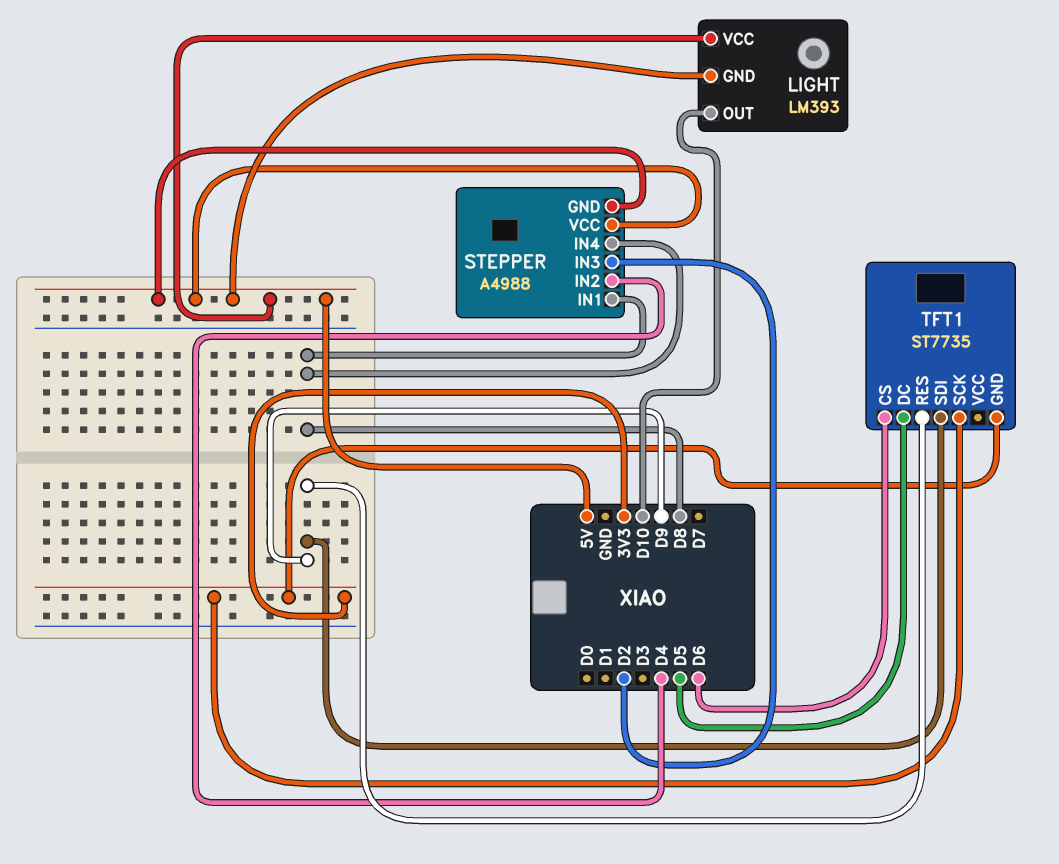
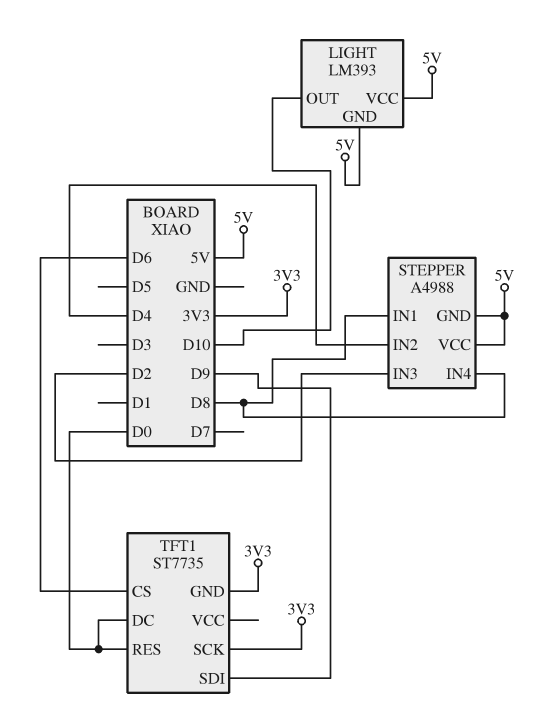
TFT1 pin DC: D5 -> D0
TFT1 pin RES: D9 -> D0

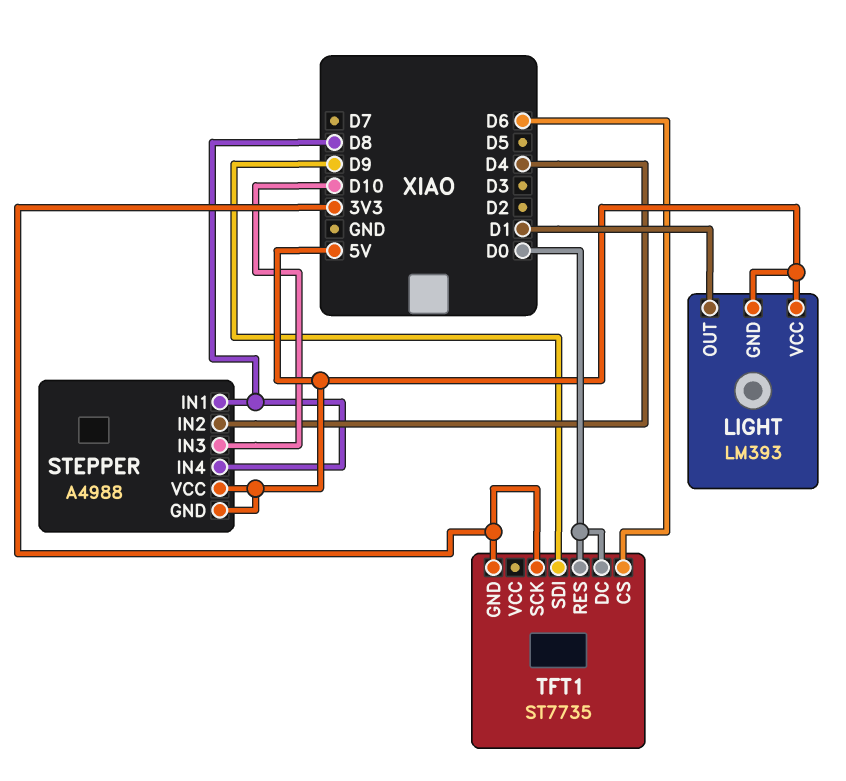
LIGHT pin OUT: D10 -> D1
STEPPER pin IN3: D2 -> D10

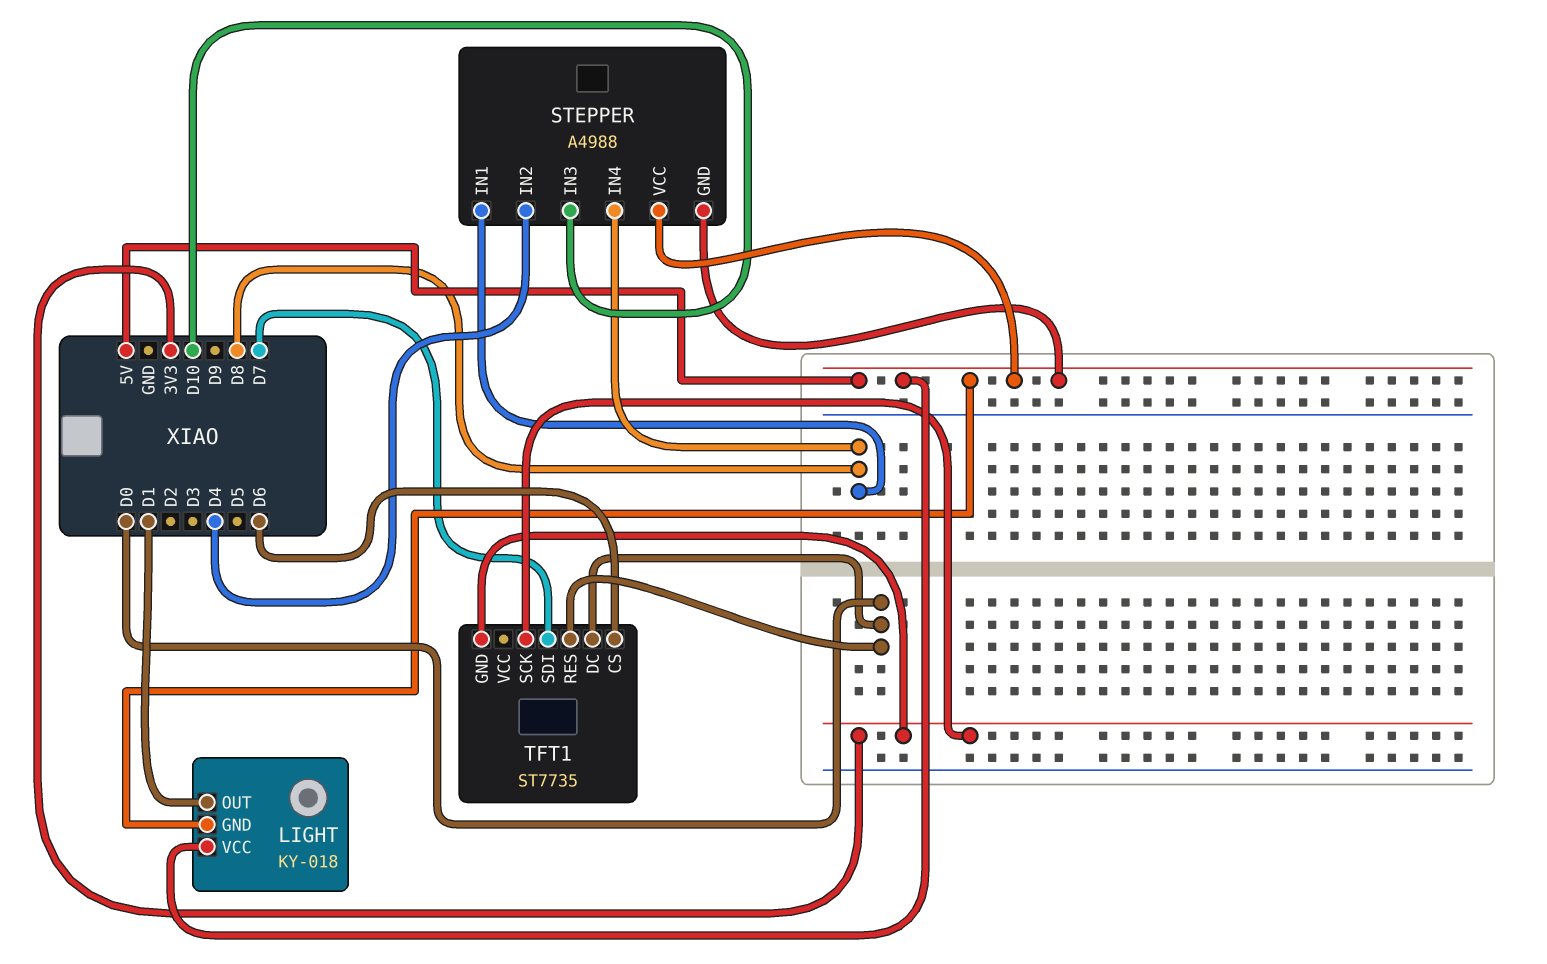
LIGHT: LM393 -> KY-018
TFT1 pin SDI: D9 -> D7

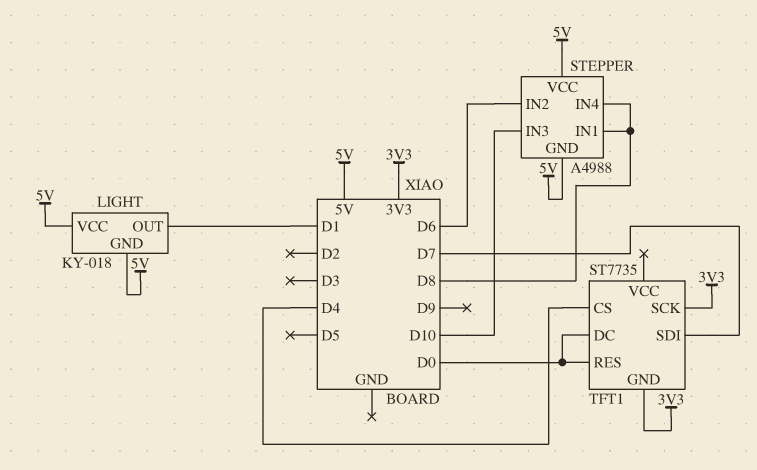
STEPPER pin IN2: D4 -> D6
TFT1 pin CS: D6 -> D4

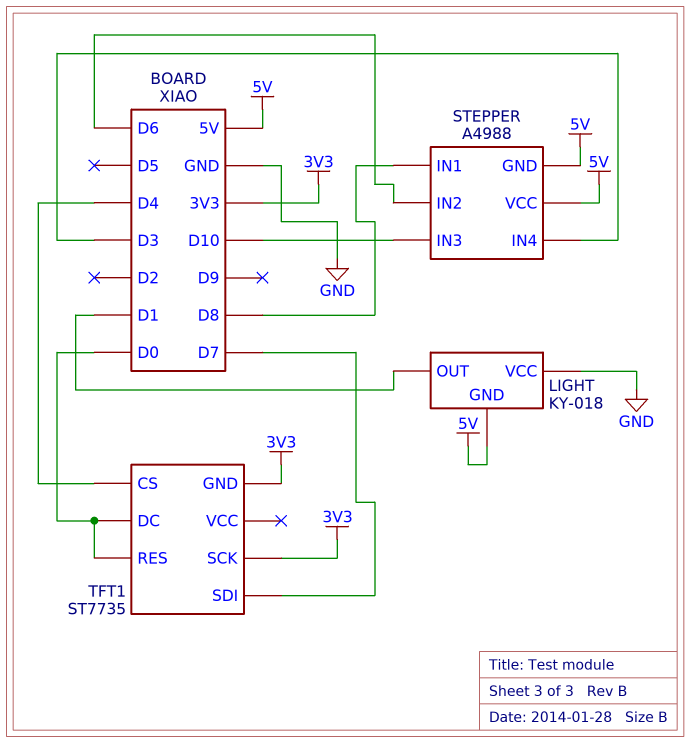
LIGHT pin VCC: 5V -> GND
STEPPER pin IN4: D8 -> D3

